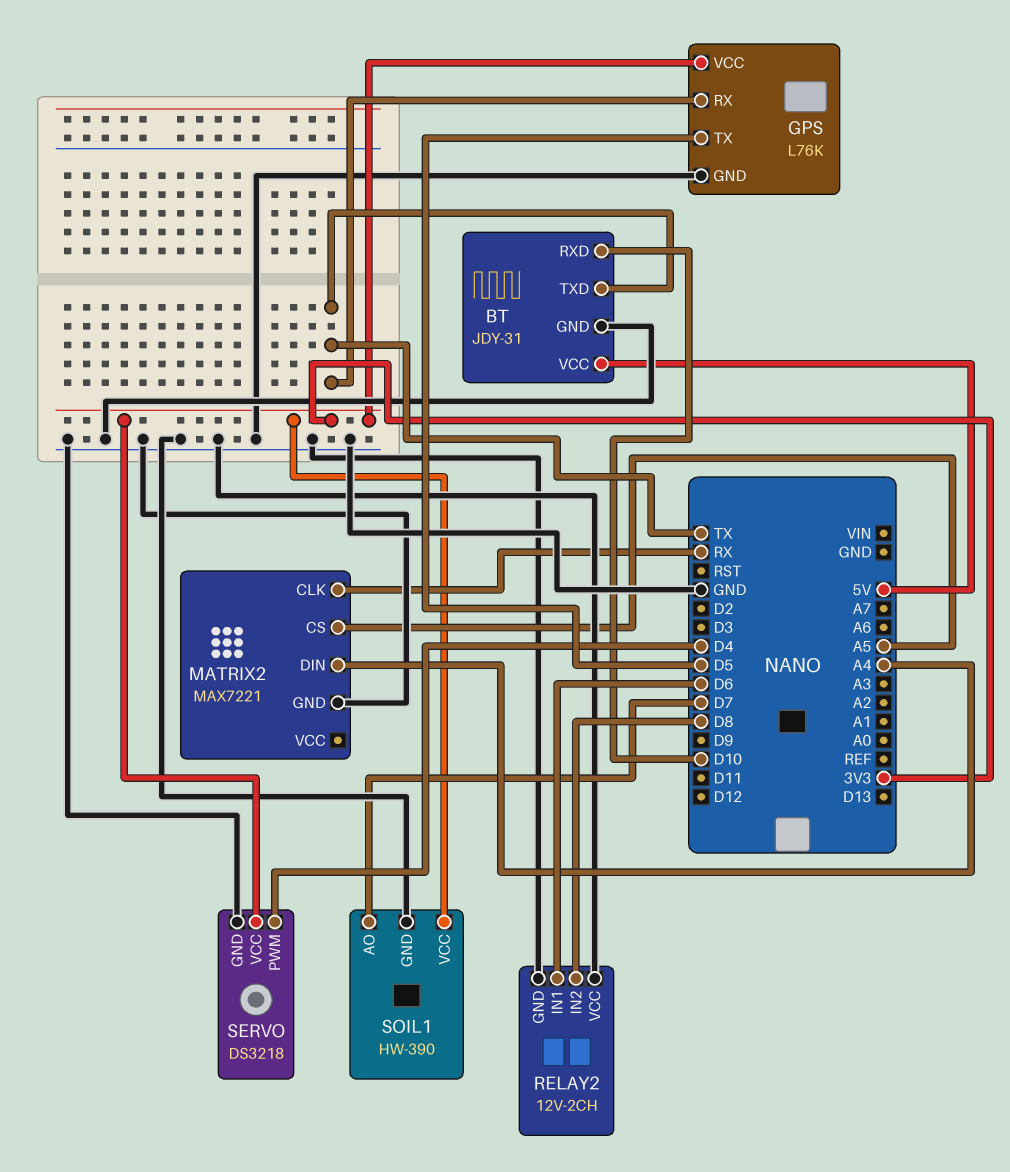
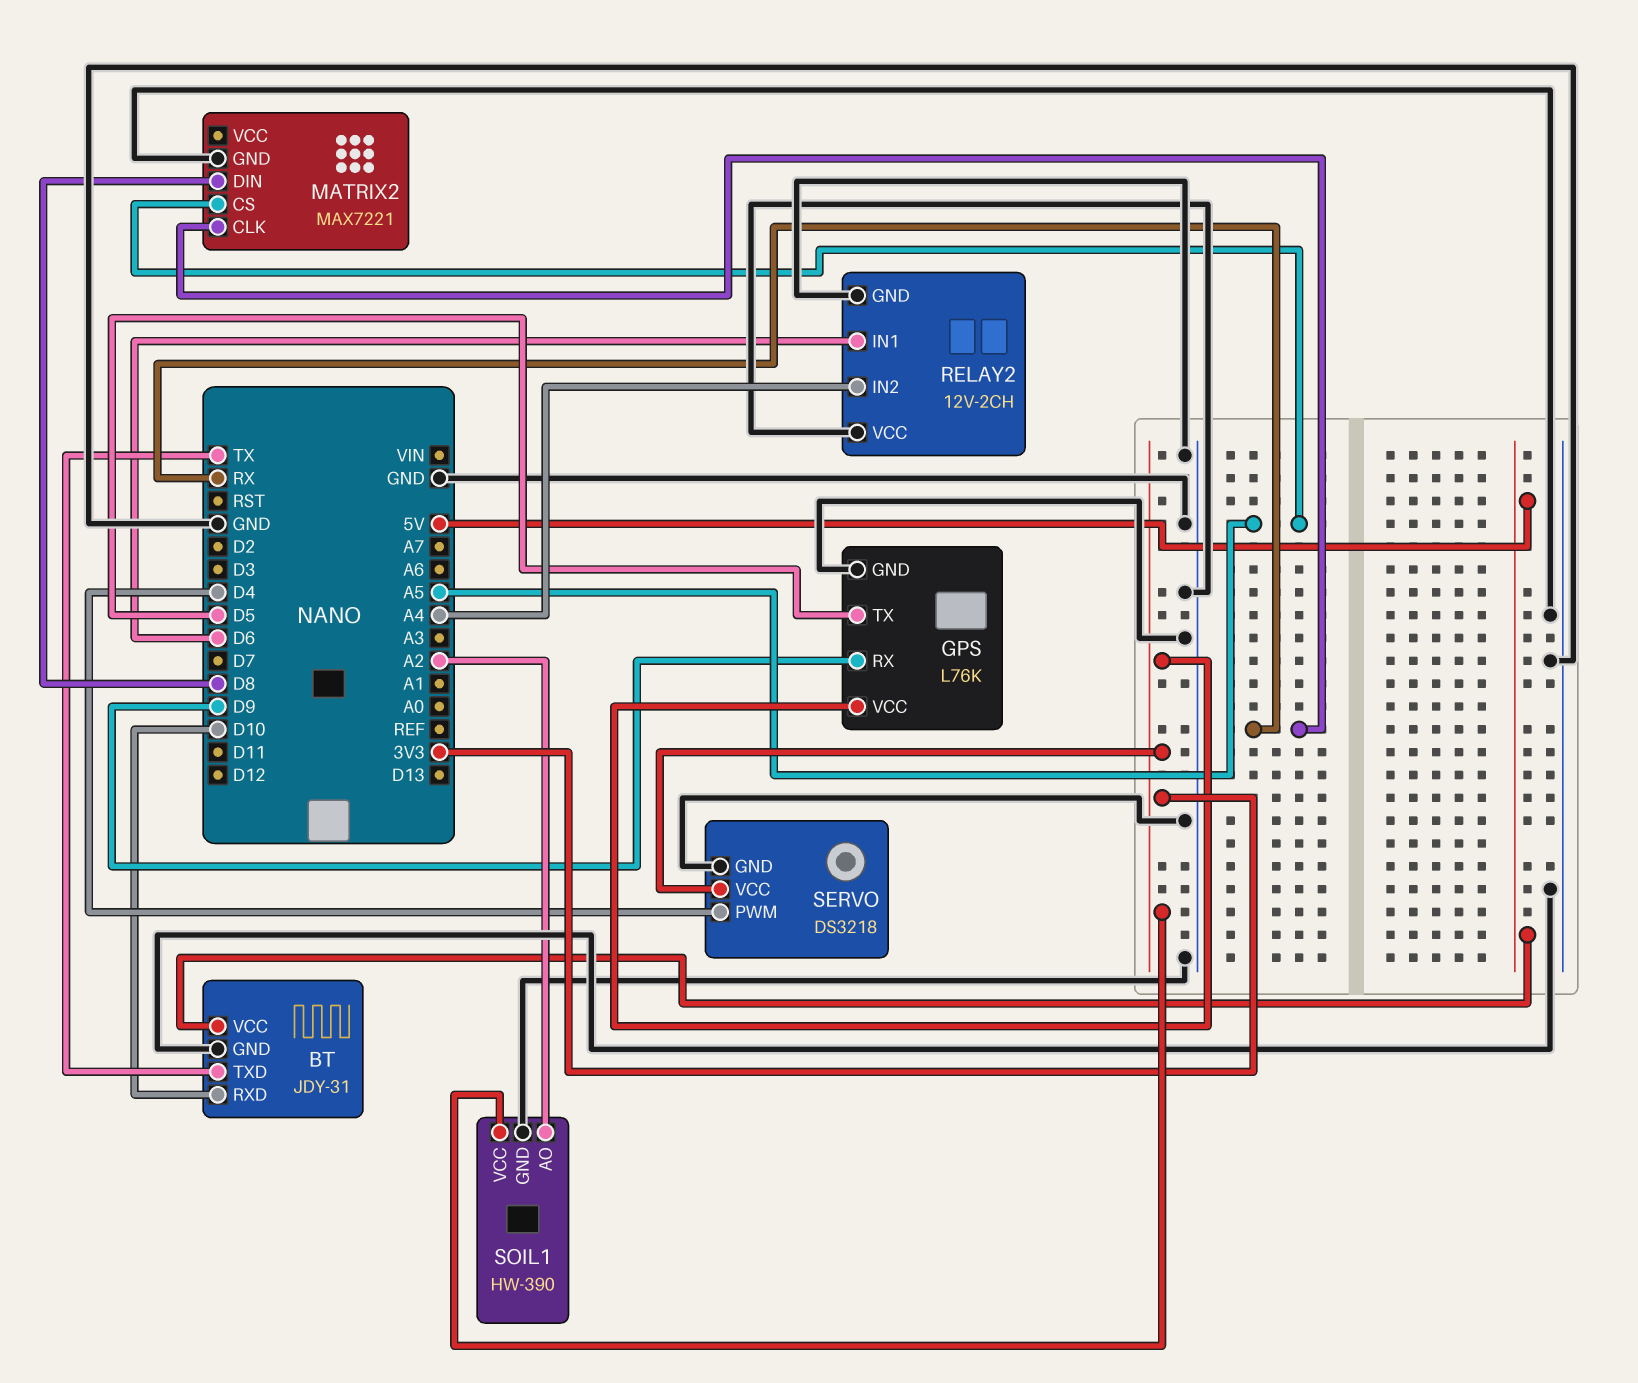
GPS pin RX: TX -> D9
MATRIX2 pin DIN: A4 -> D8
RELAY2 pin IN2: D8 -> A4
SOIL1 pin AO: D7 -> A2

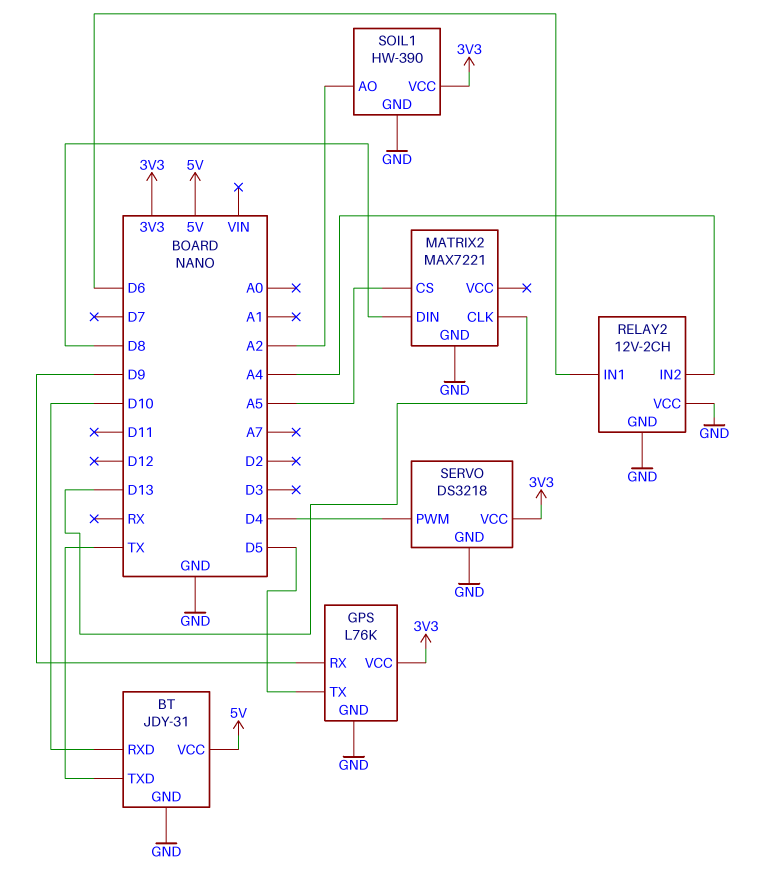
MATRIX2 pin CLK: RX -> D13

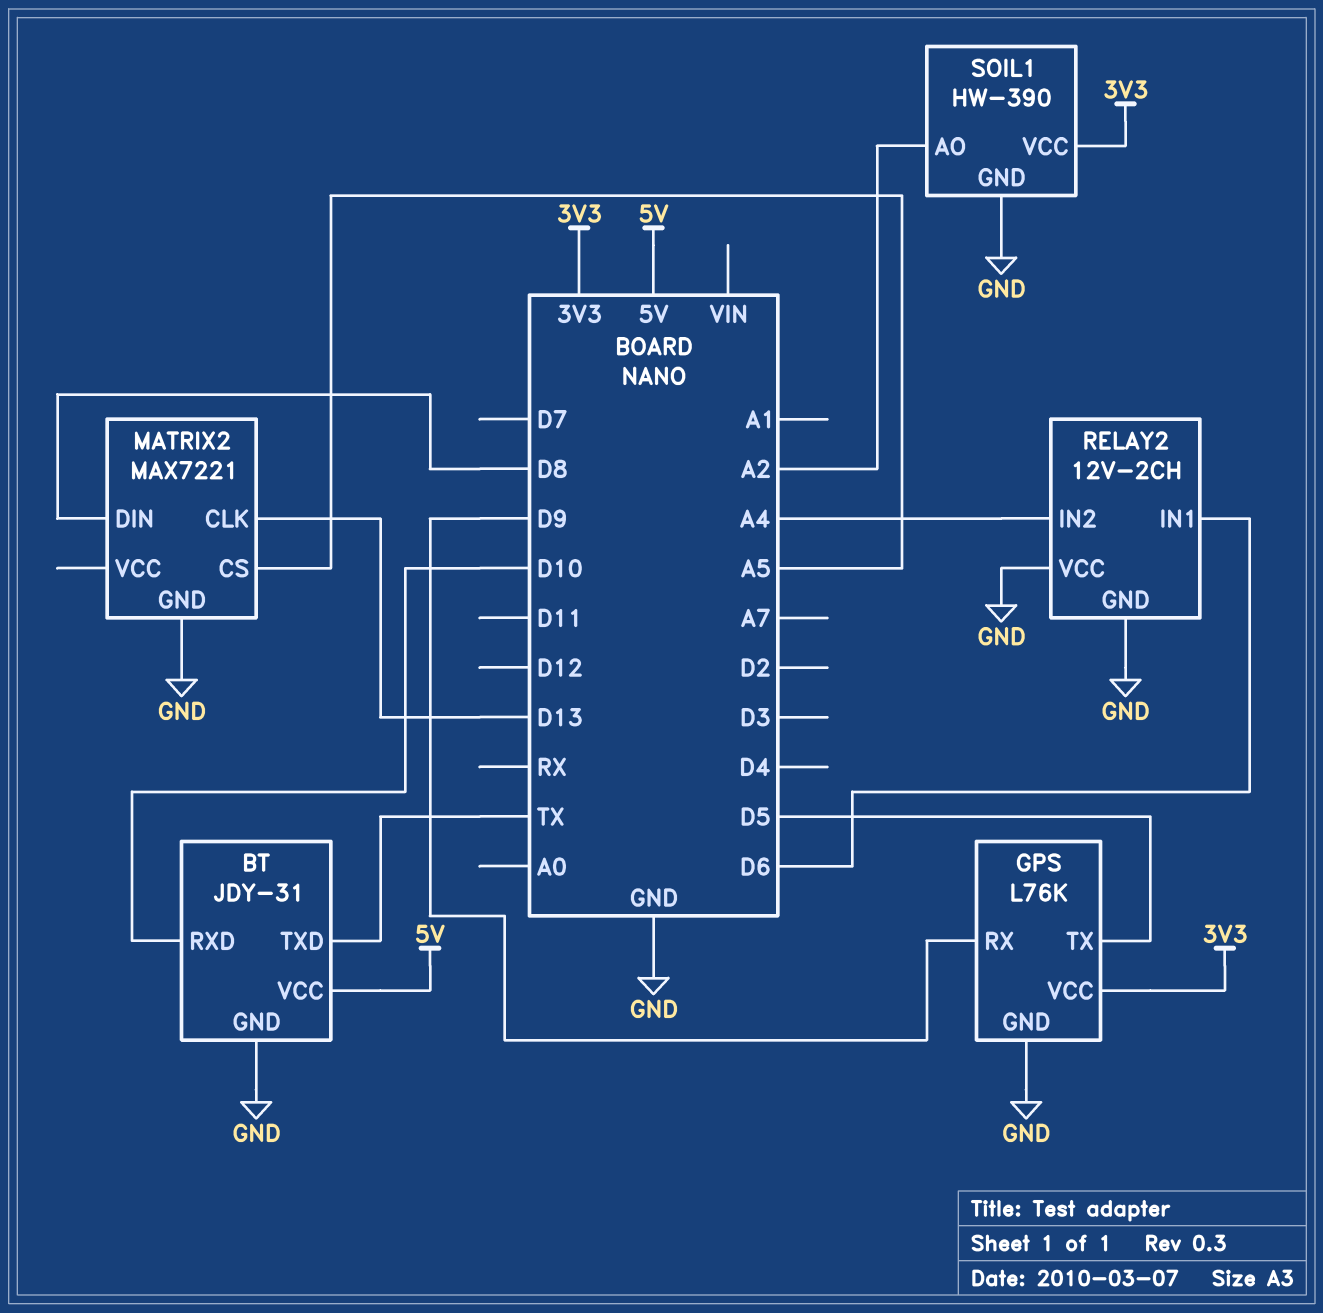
SERVO: DS3218 -> none
SERVO pin GND: GND -> none
SERVO pin PWM: D4 -> none
SERVO pin VCC: 3V3 -> none

